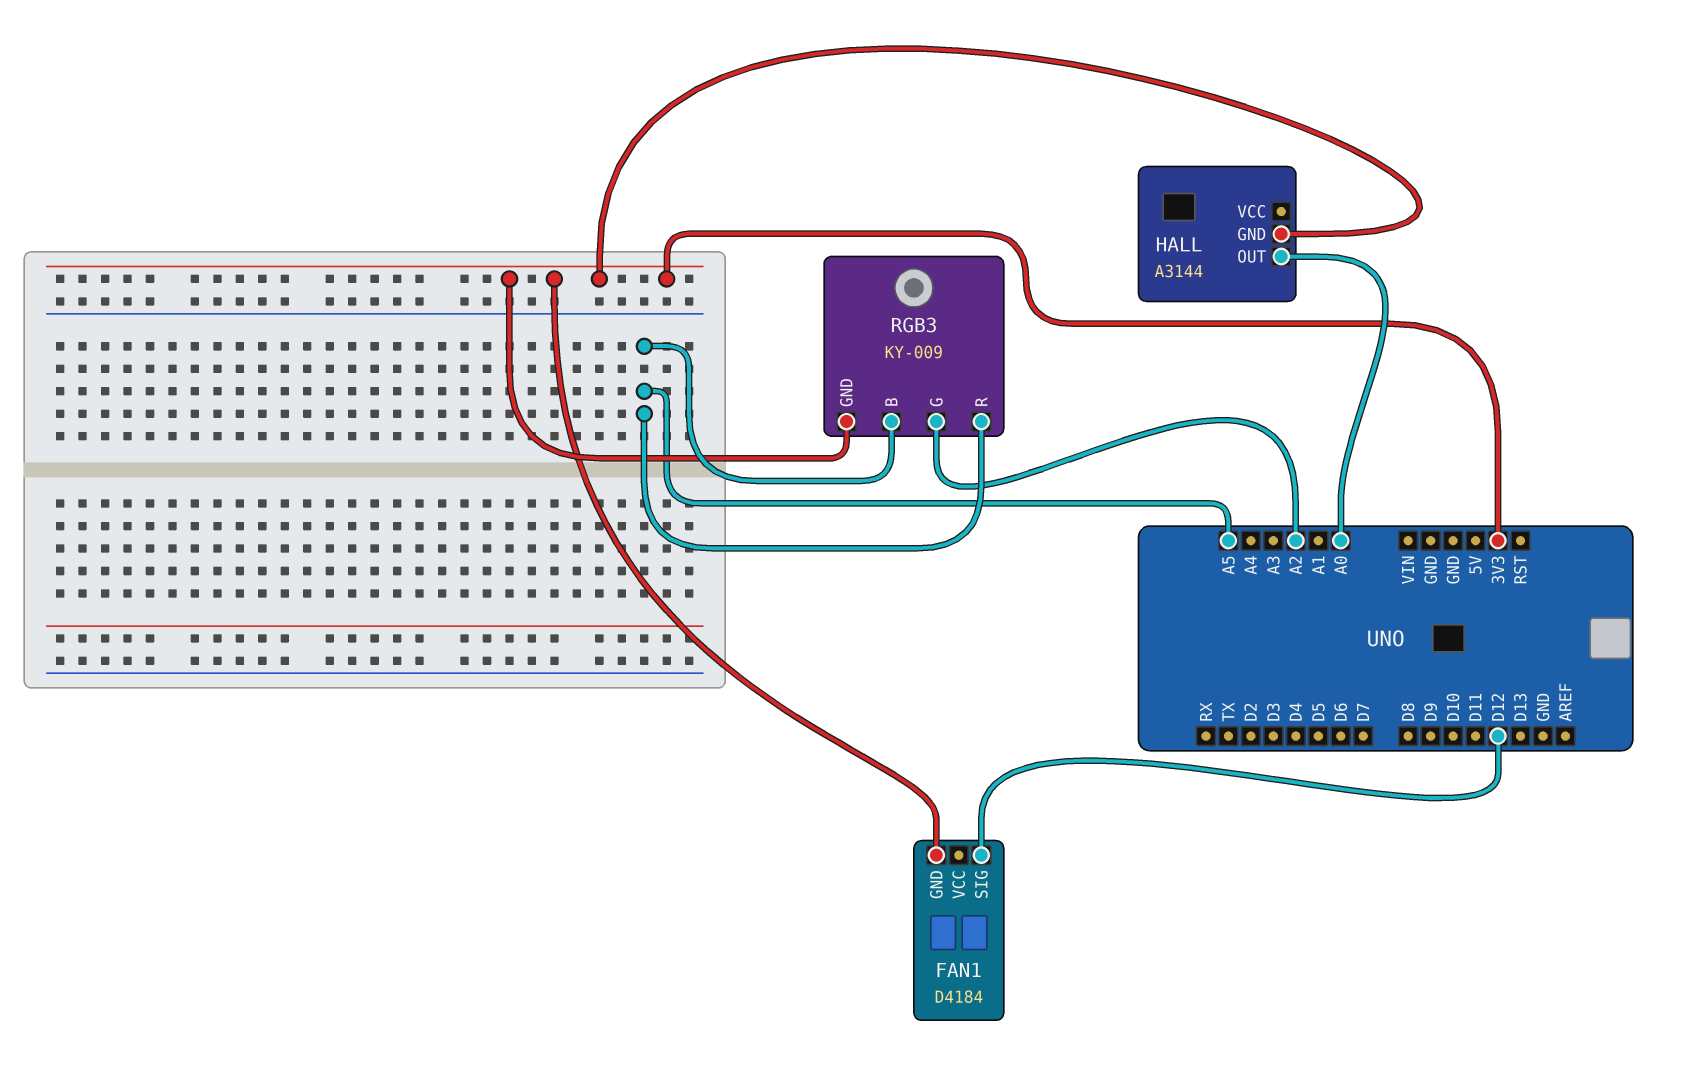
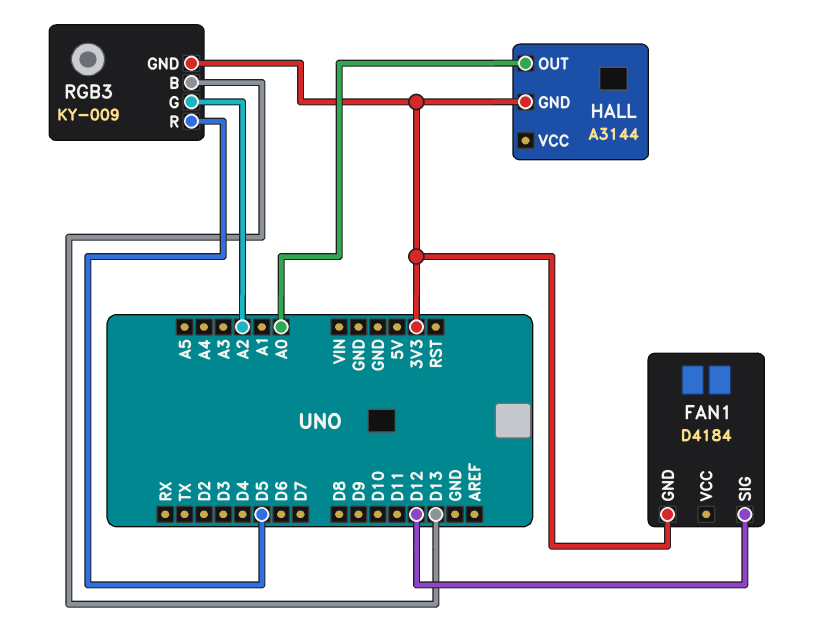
RGB3 pin B: A5 -> D13
RGB3 pin R: A5 -> D5

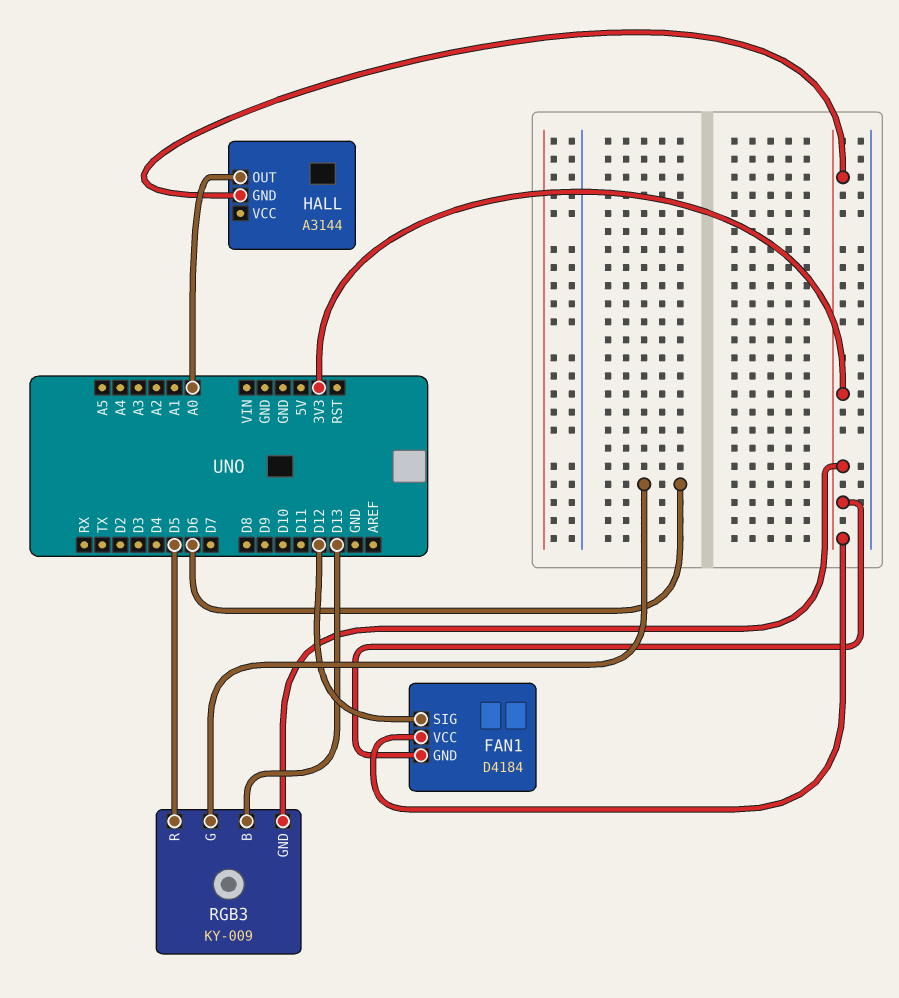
FAN1 pin VCC: none -> 3V3
RGB3 pin G: A2 -> D6

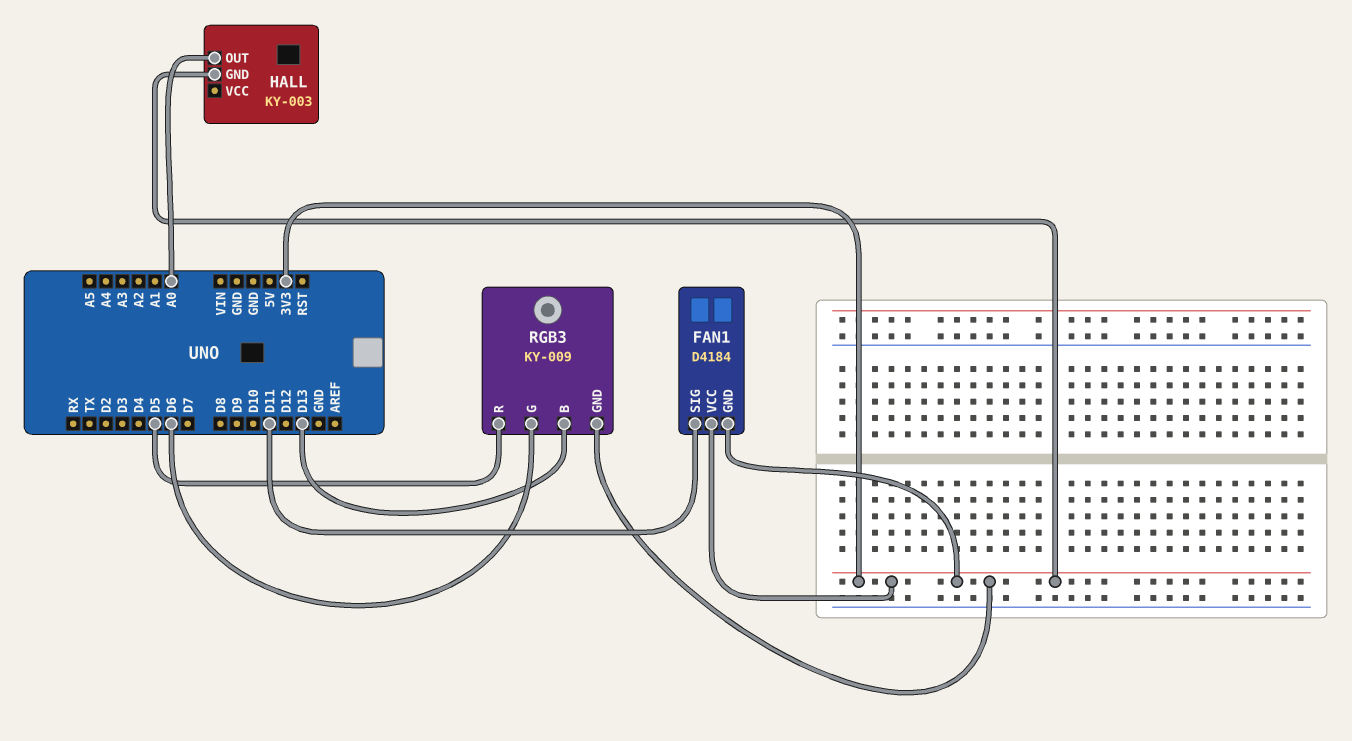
FAN1 pin SIG: D12 -> D11
HALL: A3144 -> KY-003

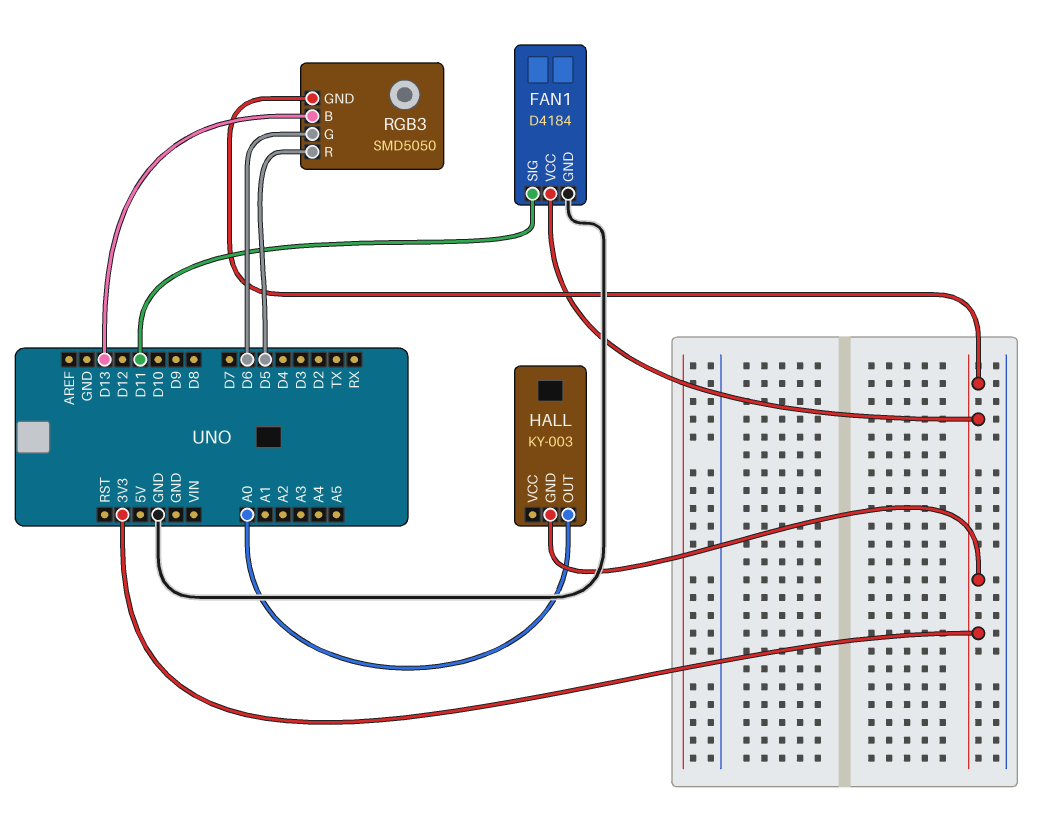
FAN1 pin GND: 3V3 -> GND
RGB3: KY-009 -> SMD5050

